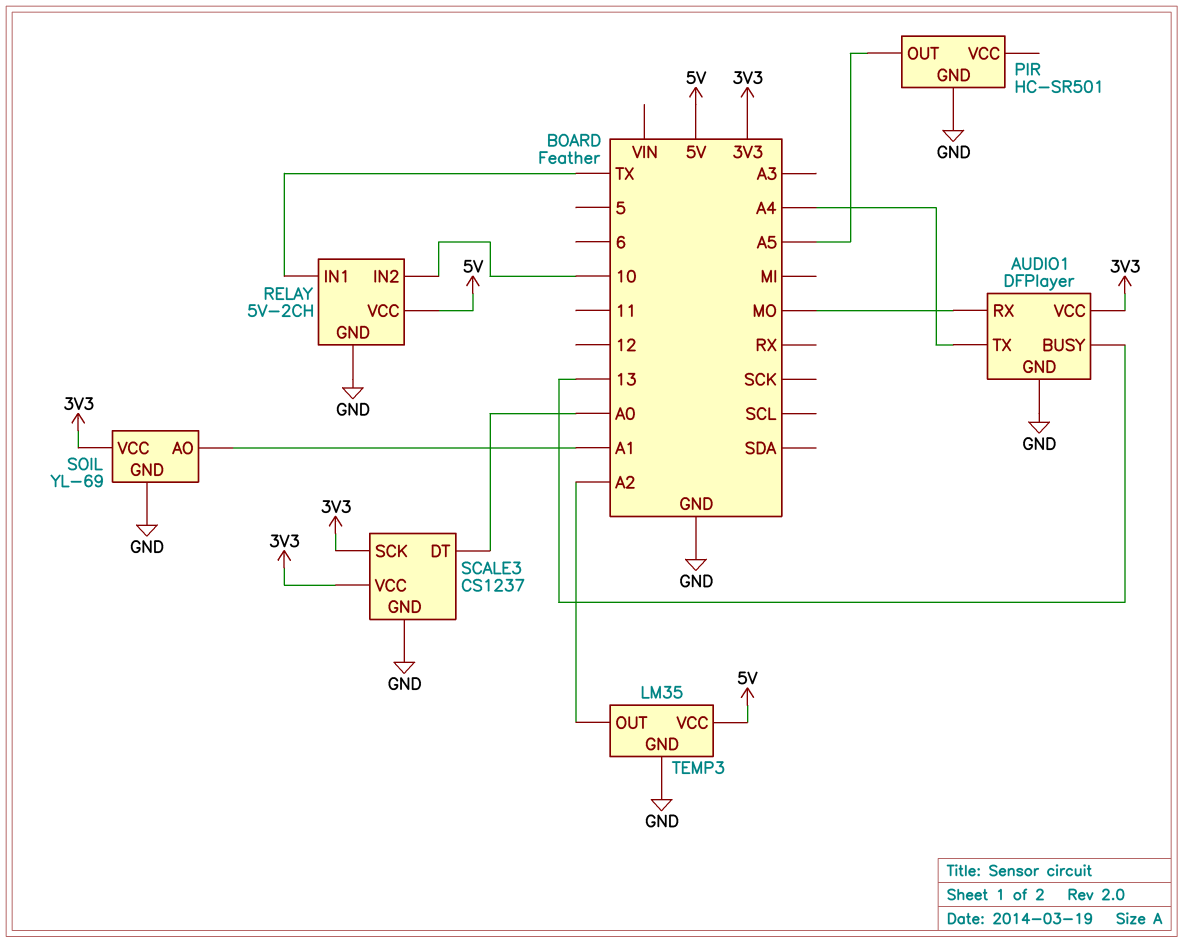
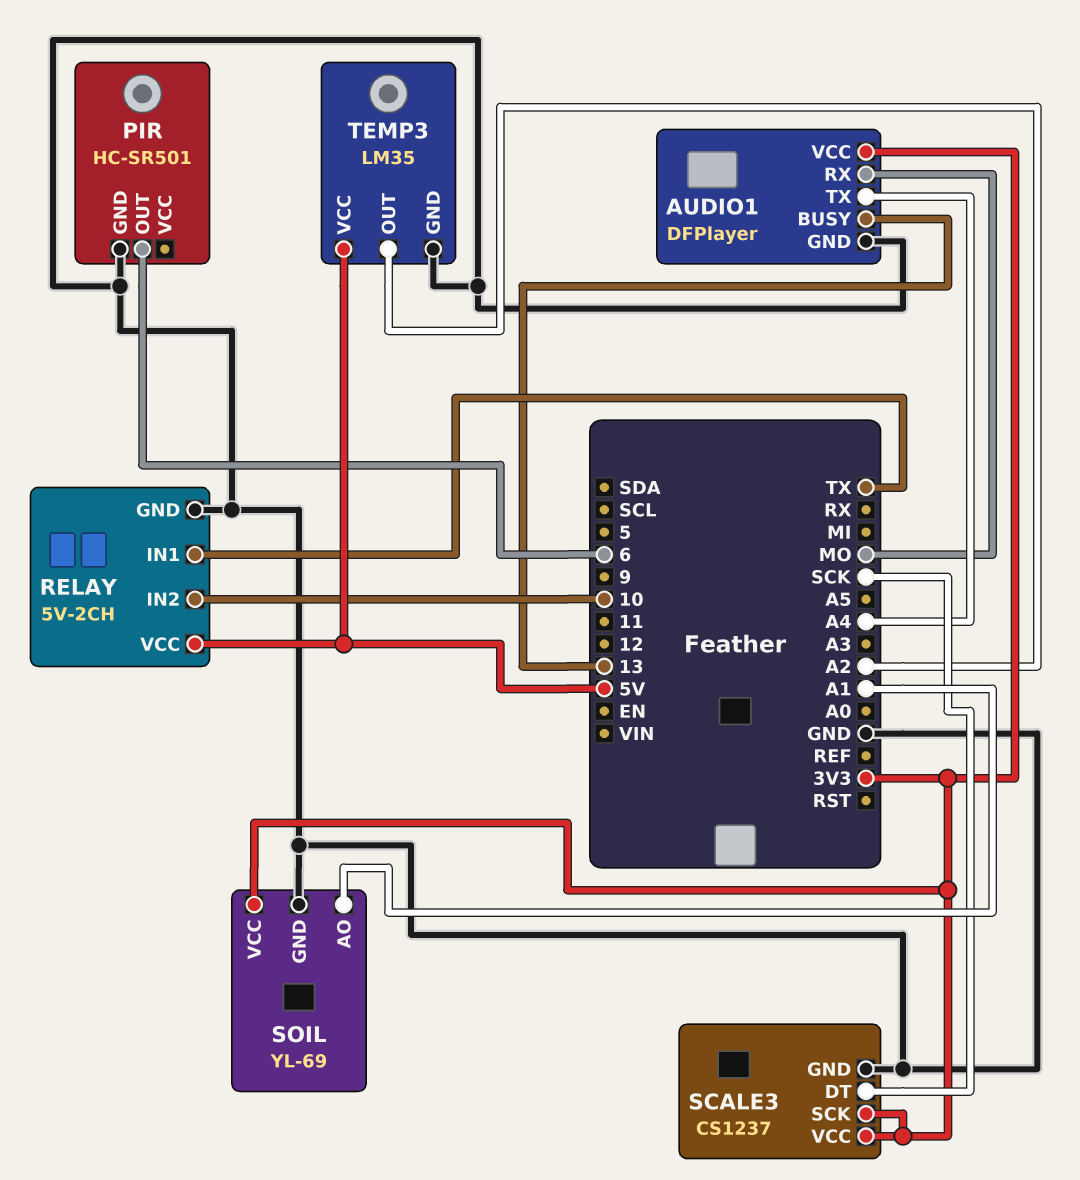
PIR pin OUT: A5 -> 6
SCALE3 pin DT: A0 -> SCK

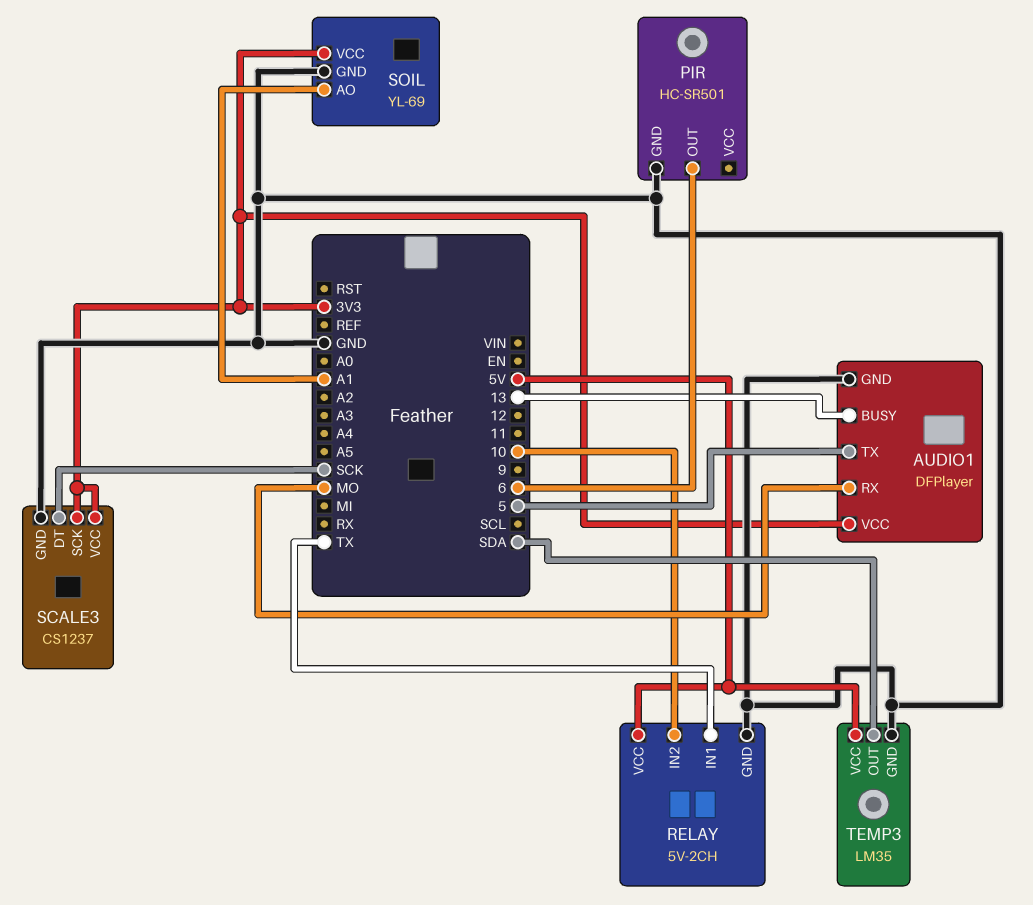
AUDIO1 pin TX: A4 -> 5
TEMP3 pin OUT: A2 -> SDA

